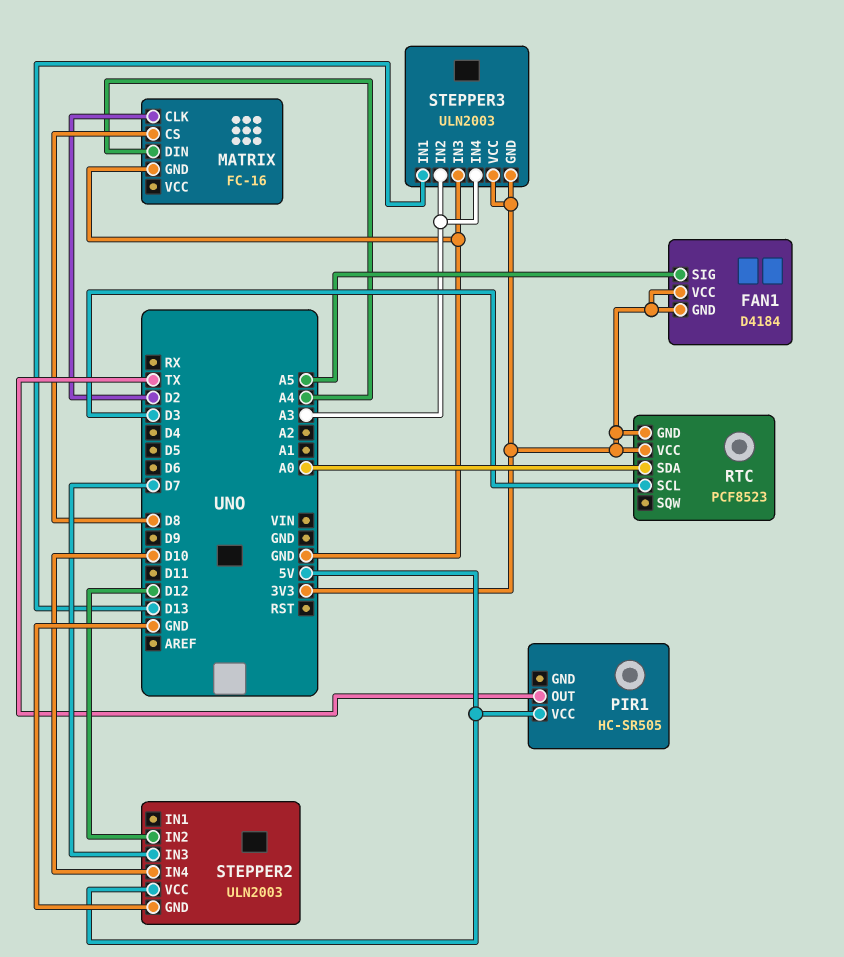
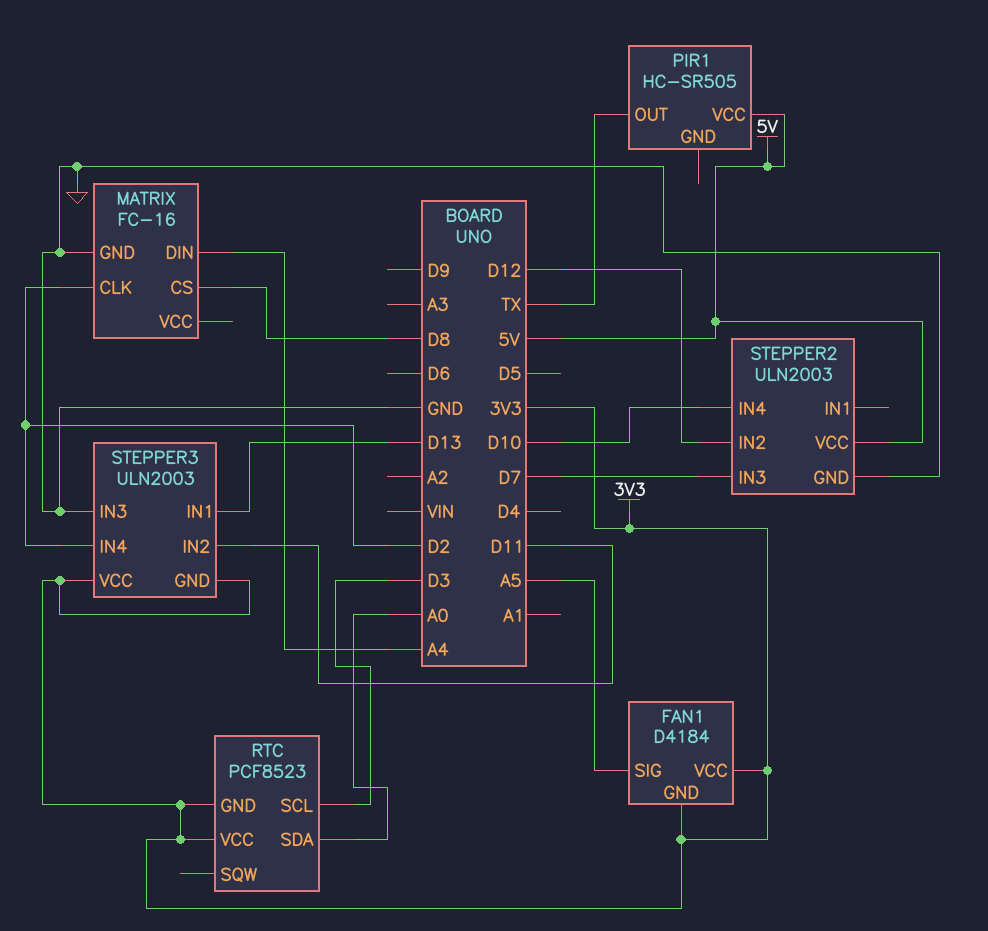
STEPPER3 pin IN2: A3 -> D11
STEPPER3 pin IN4: A3 -> D2

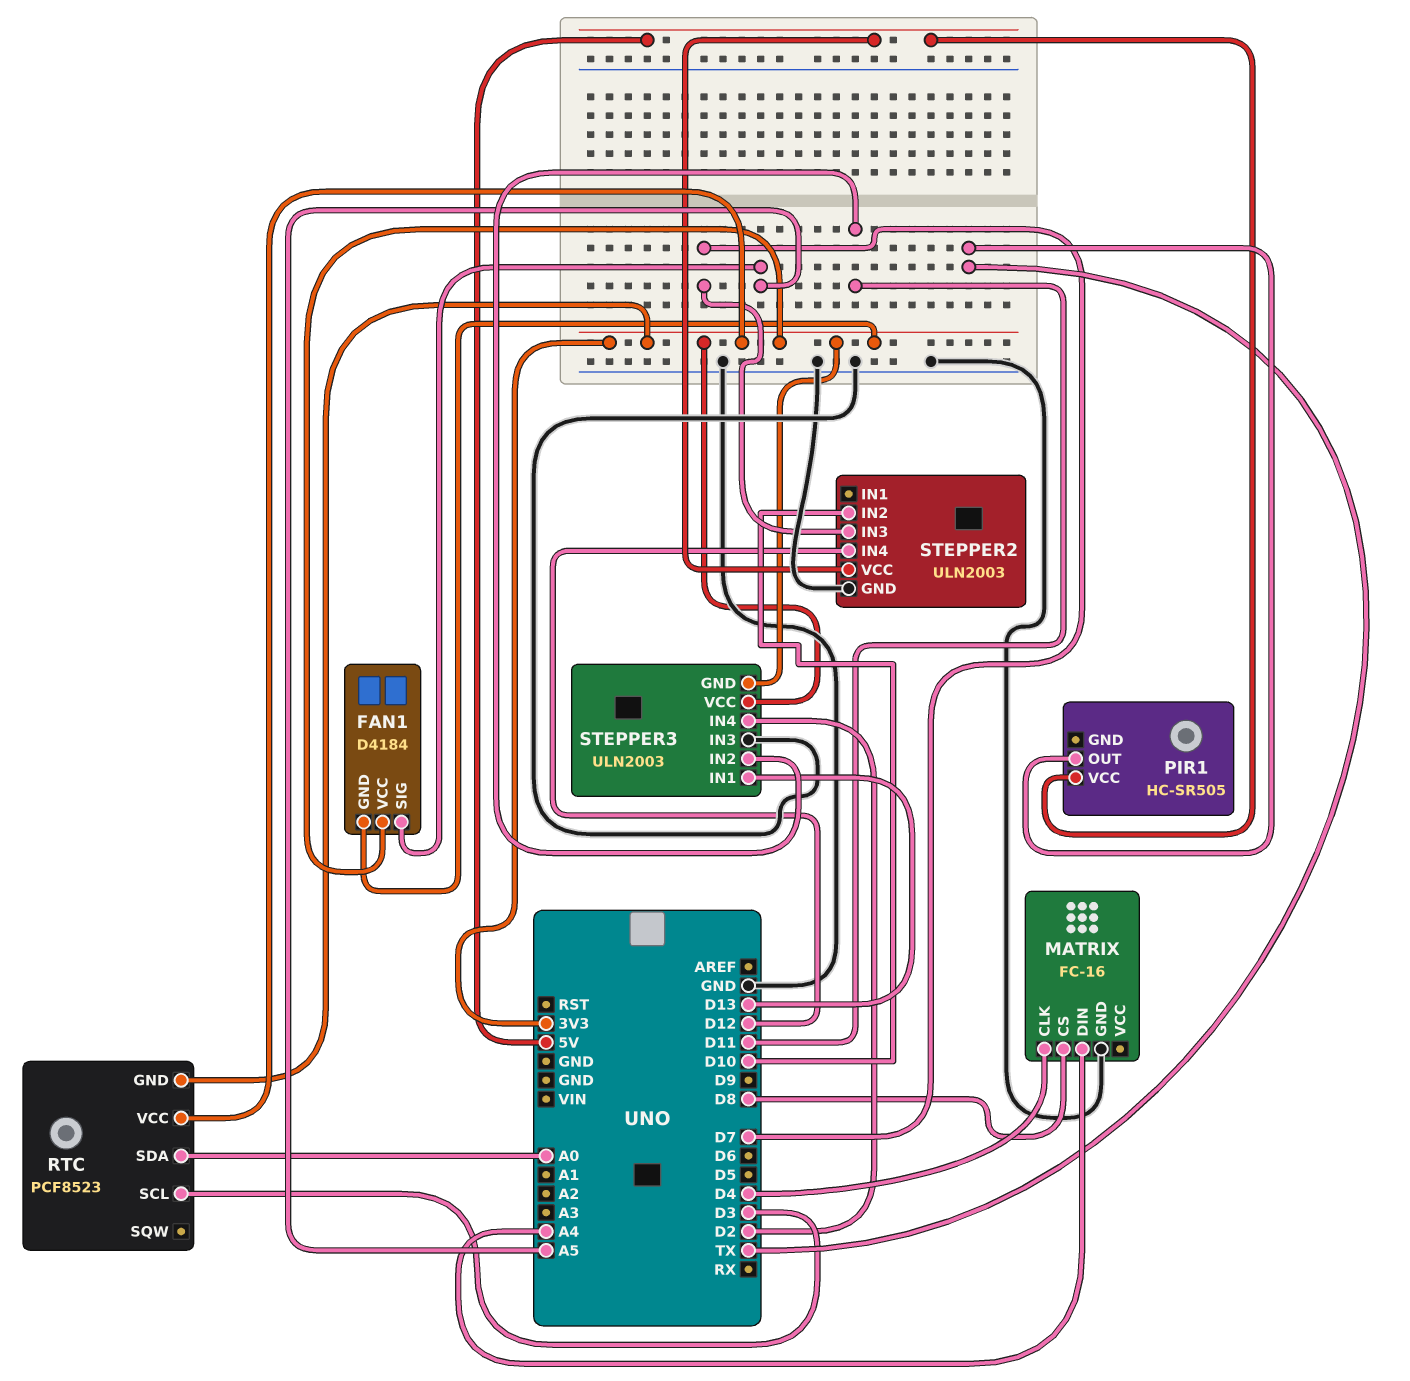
MATRIX pin CLK: D2 -> D4
STEPPER2 pin IN2: D12 -> D10
STEPPER2 pin IN4: D10 -> D12

